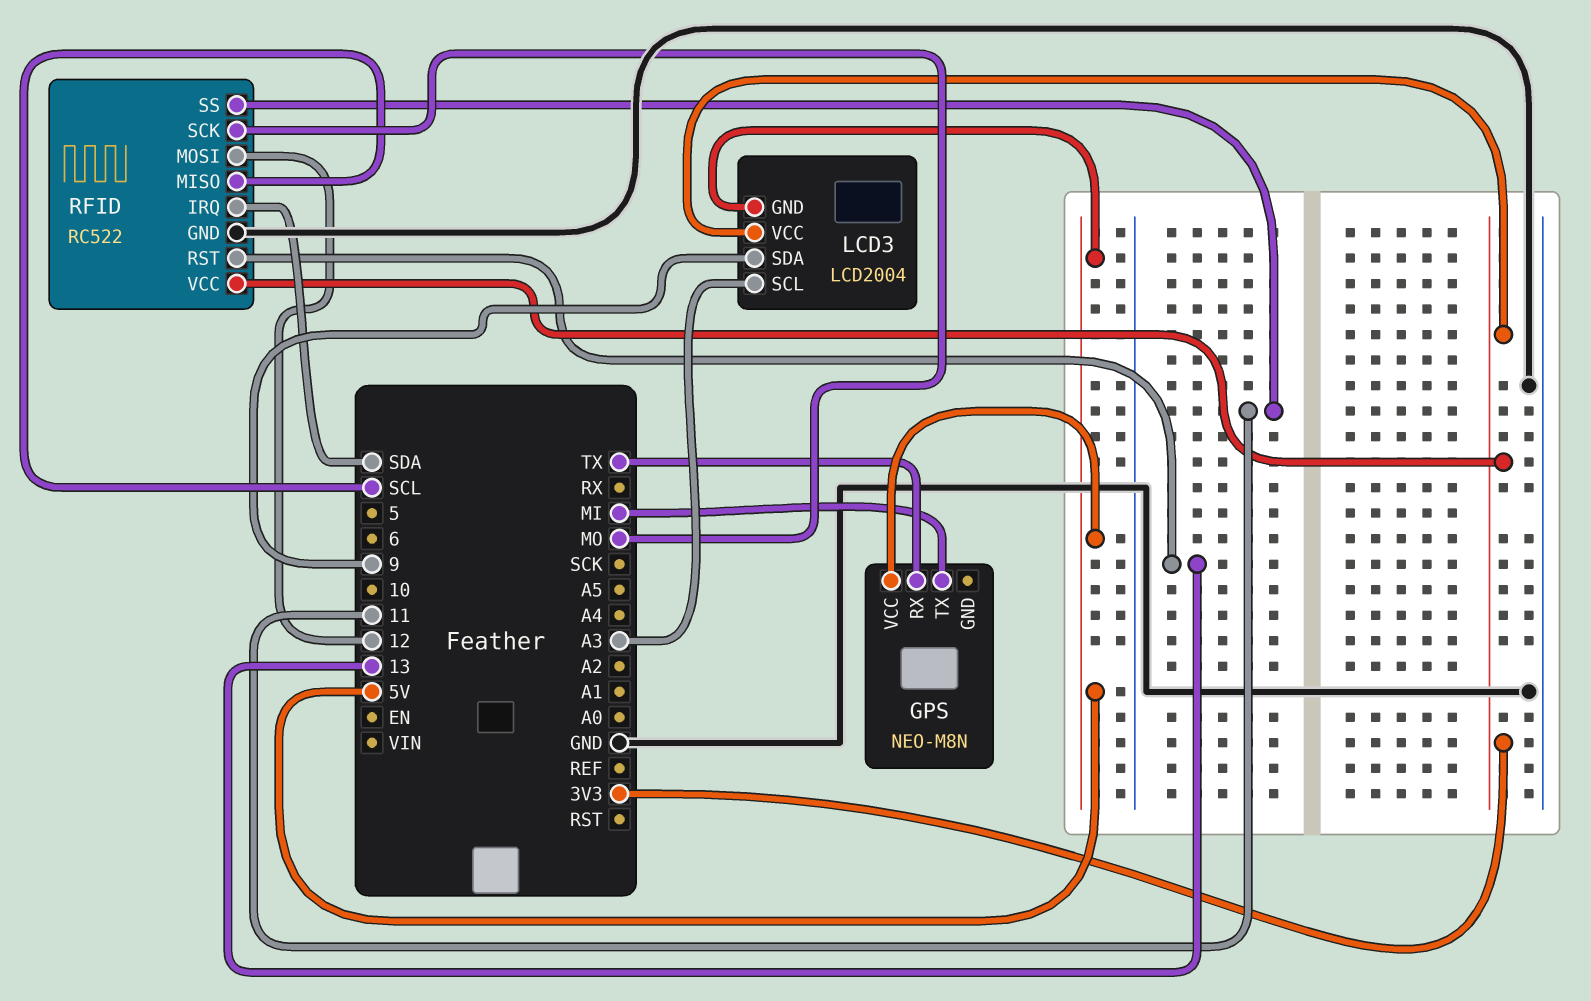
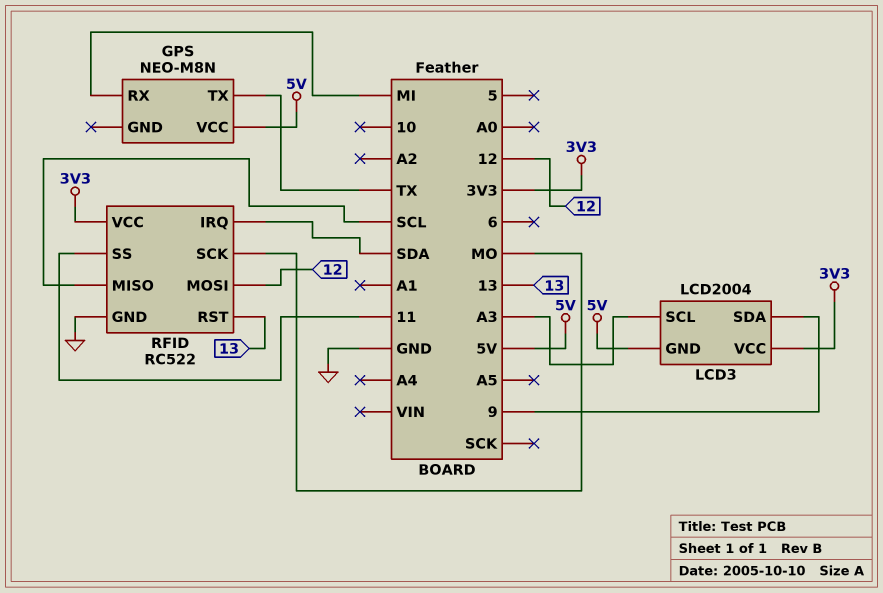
GPS pin RX: TX -> MI
GPS pin TX: MI -> TX

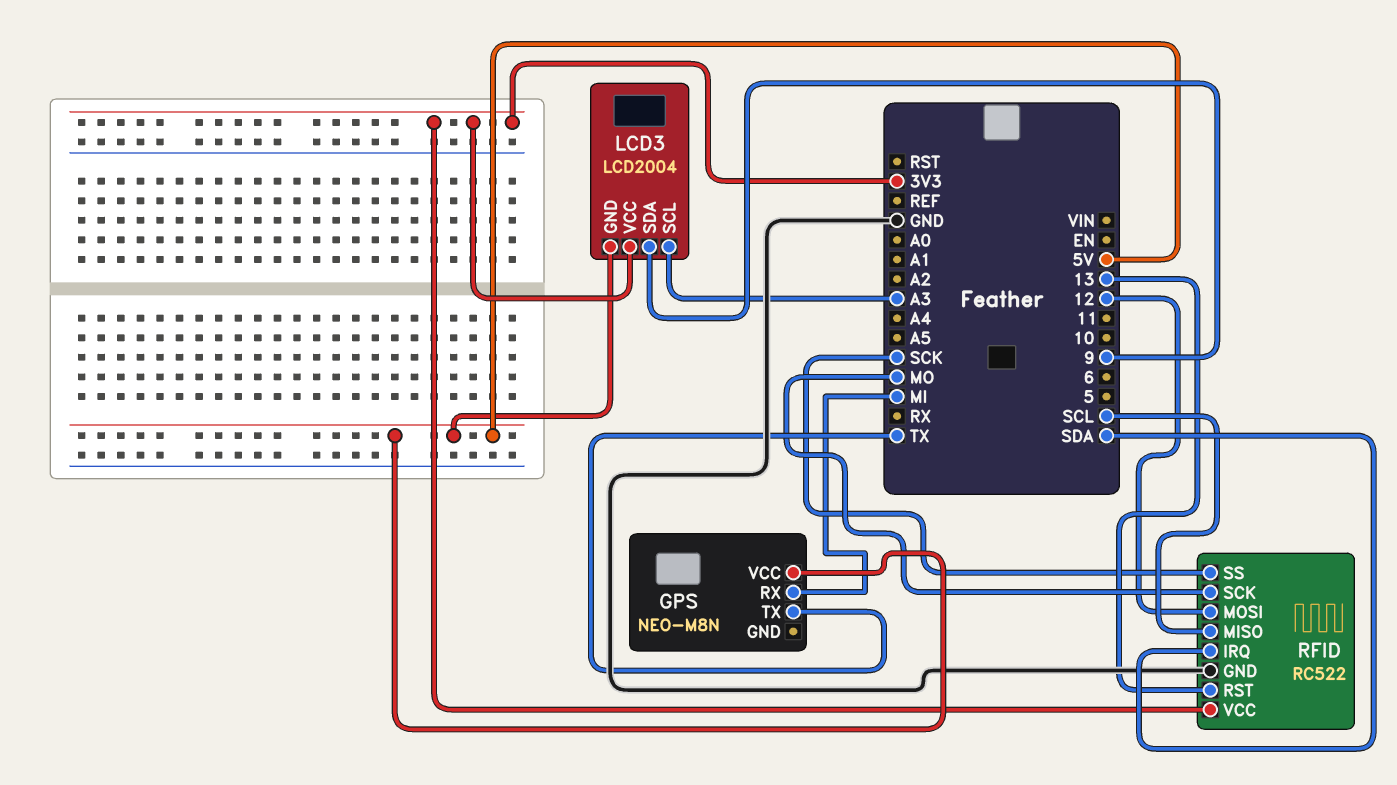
RFID pin SS: 11 -> SCK

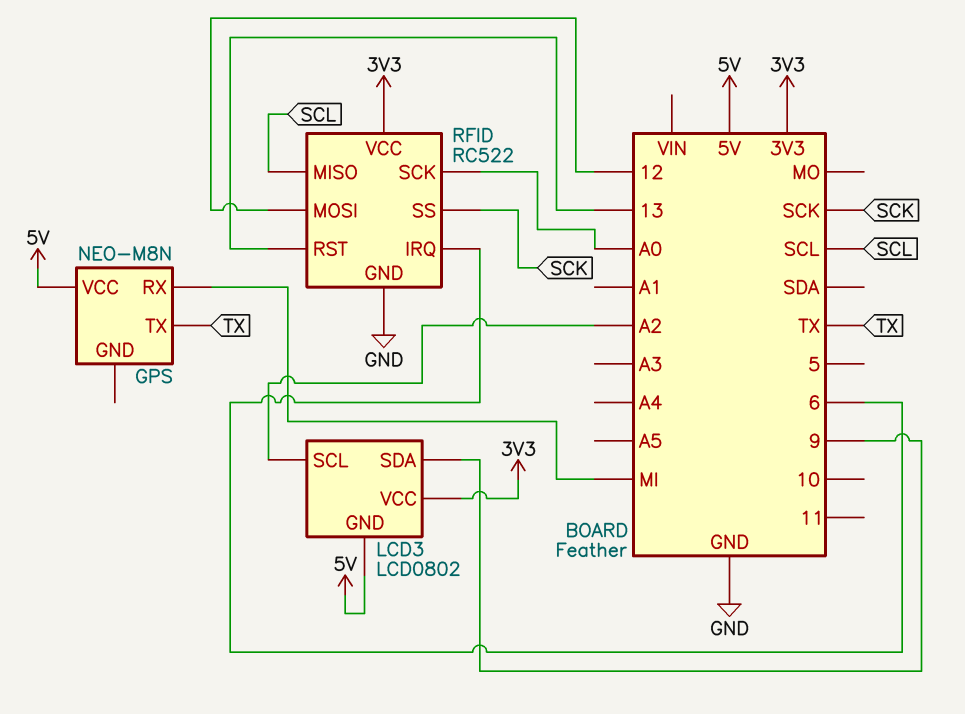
LCD3: LCD2004 -> LCD0802
LCD3 pin SCL: A3 -> A2
RFID pin IRQ: SDA -> 6
RFID pin SCK: MO -> A0

